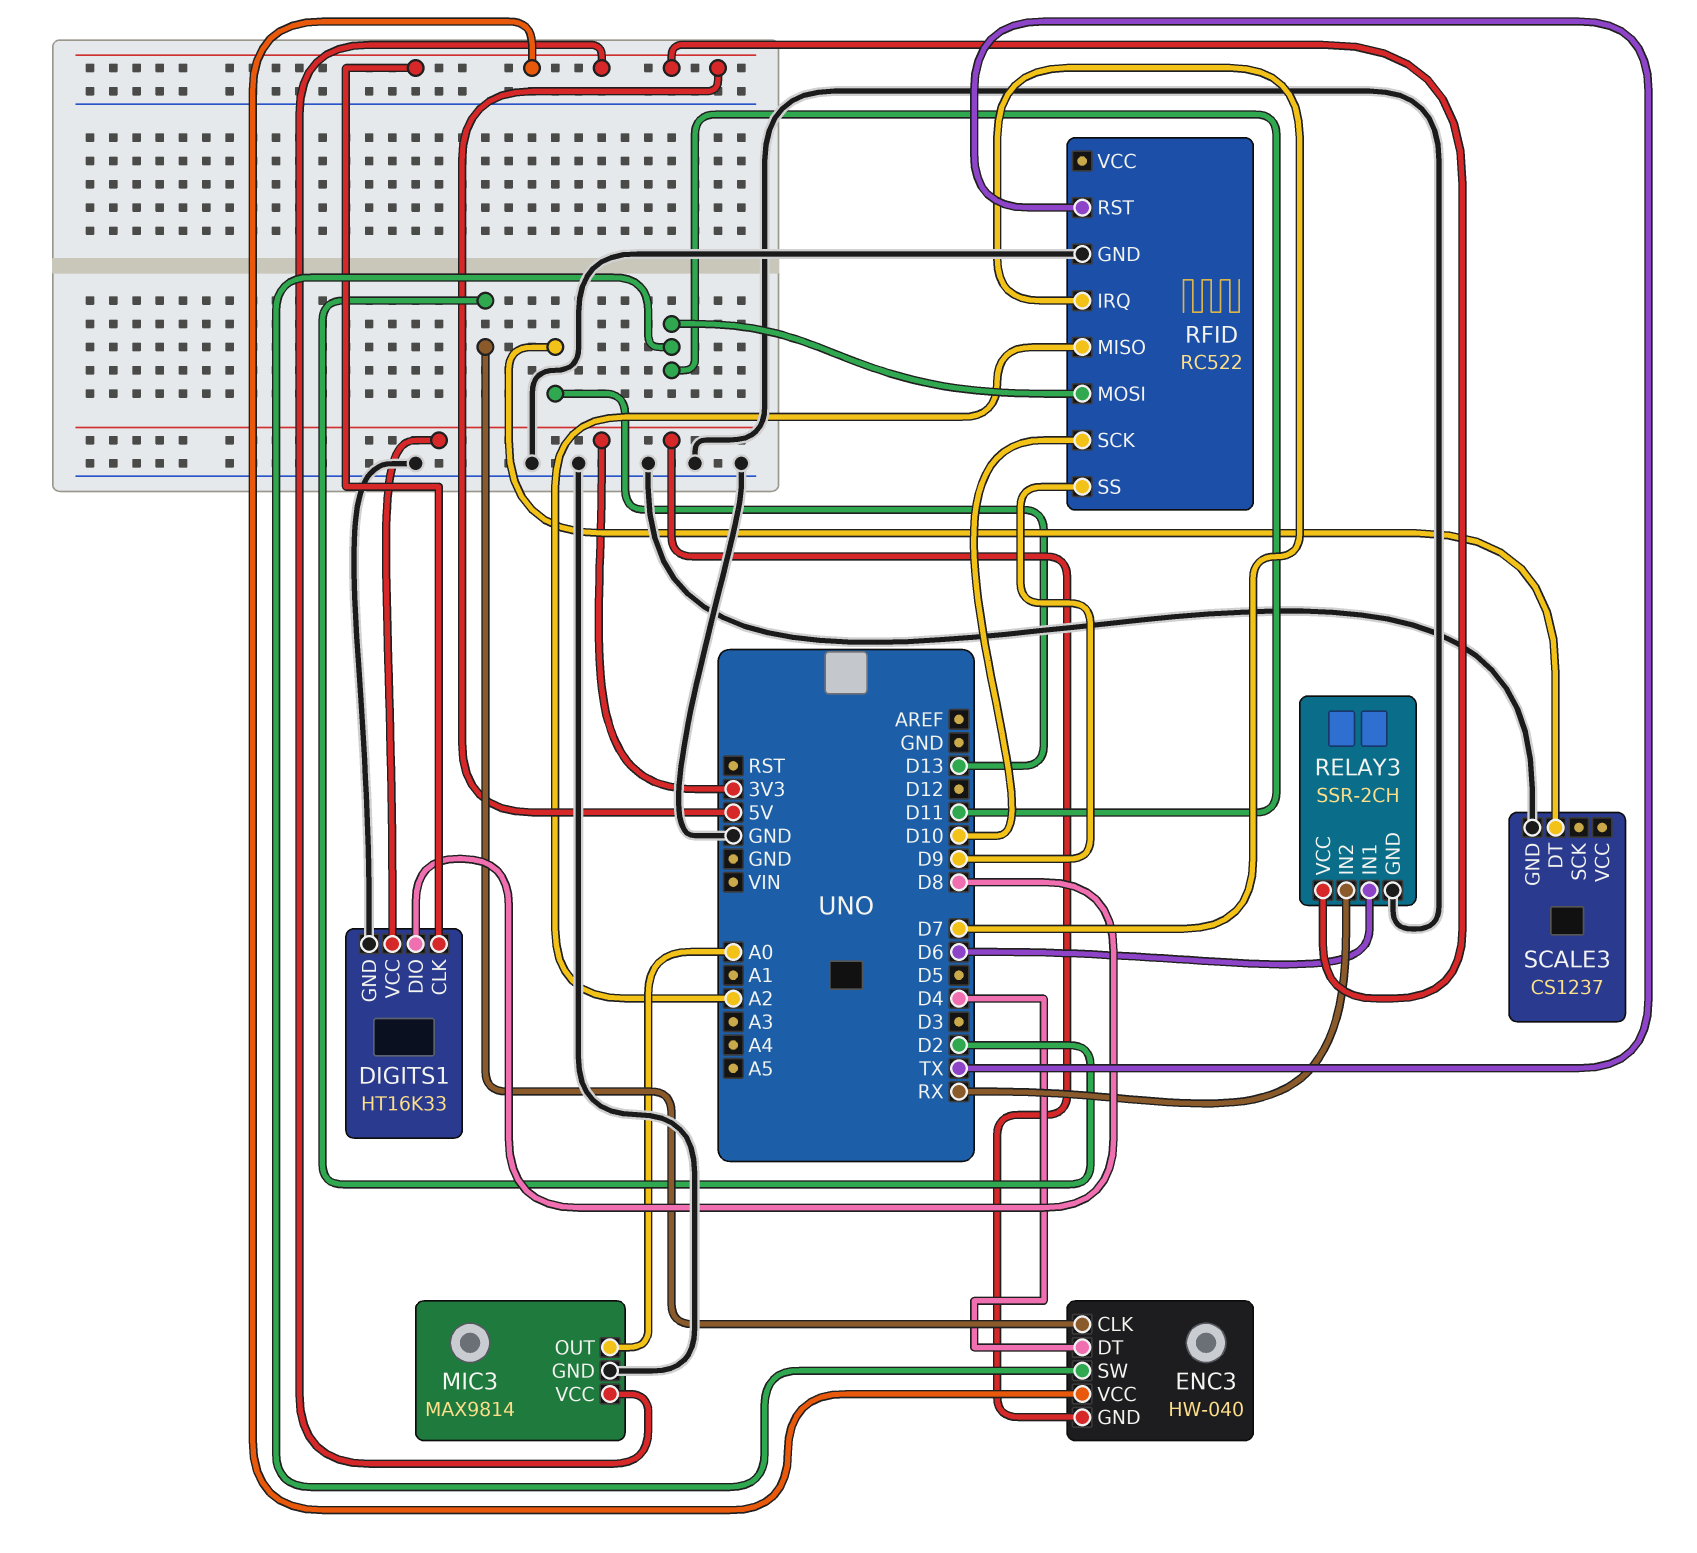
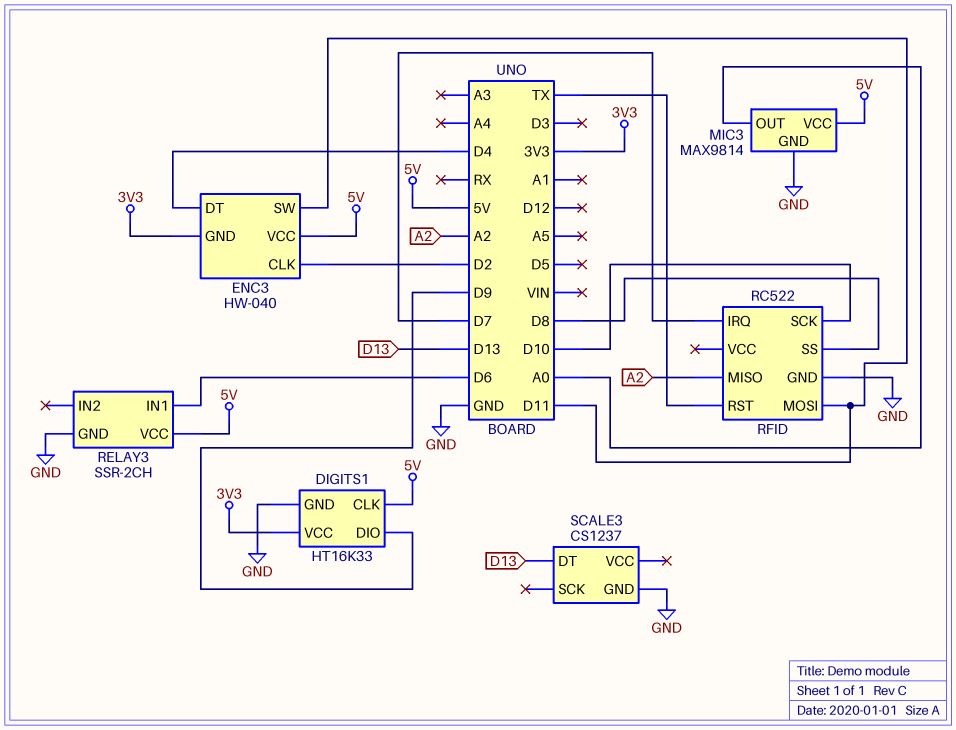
DIGITS1 pin DIO: D8 -> D9
RELAY3 pin IN2: RX -> none
RFID pin SS: D9 -> D8

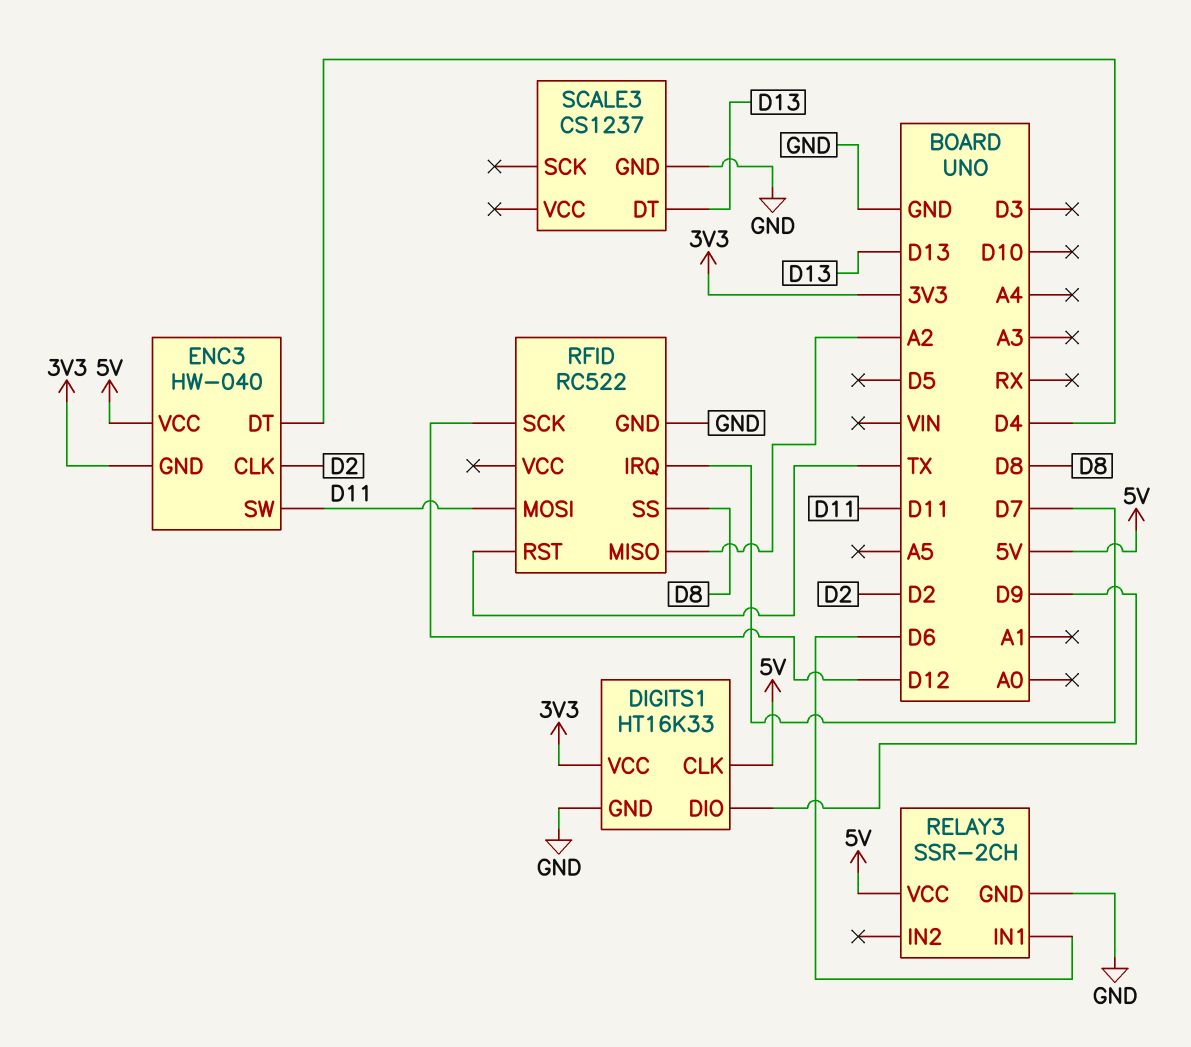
MIC3: MAX9814 -> none
MIC3 pin GND: GND -> none
MIC3 pin OUT: A0 -> none
MIC3 pin VCC: 5V -> none
RFID pin SCK: D10 -> D12

